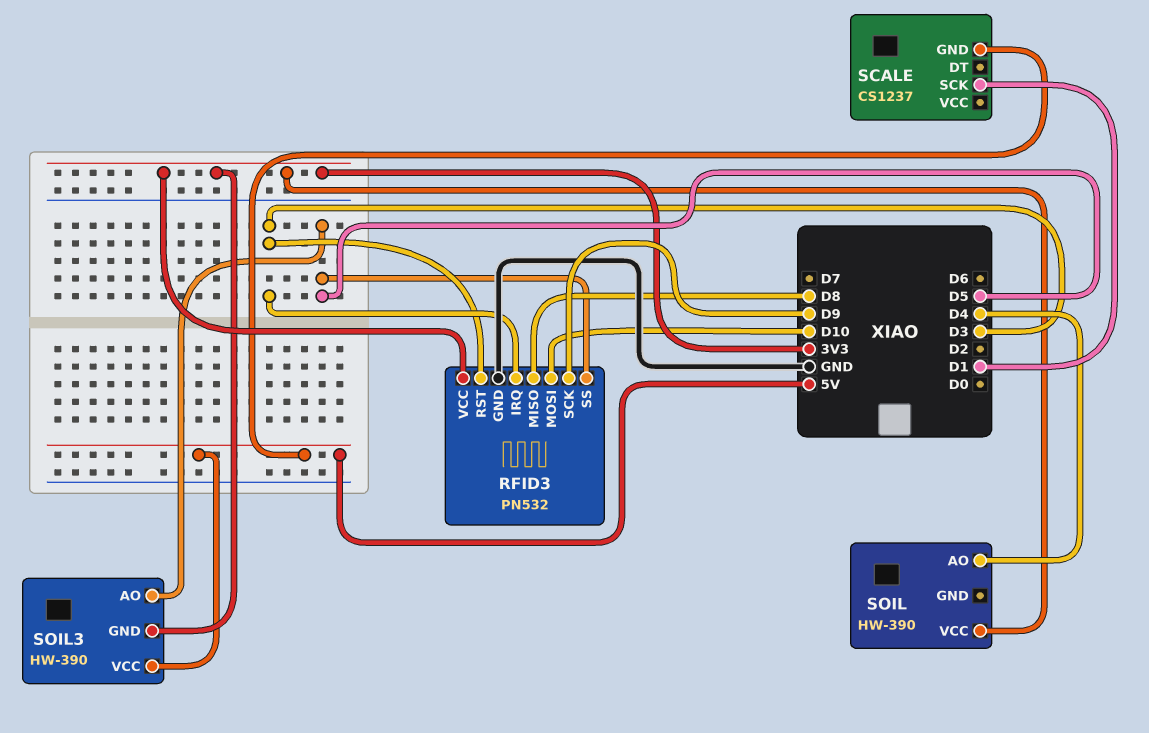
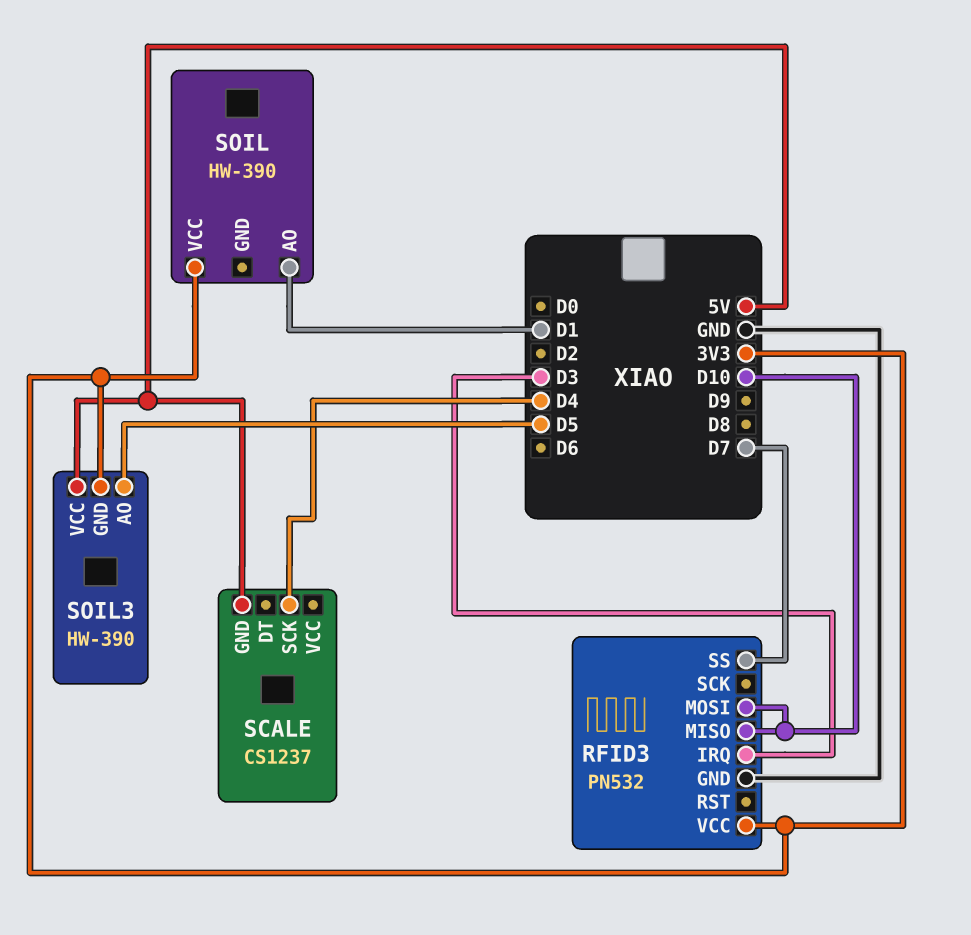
RFID3 pin MISO: D8 -> D10
RFID3 pin RST: D3 -> none
RFID3 pin SCK: D9 -> none
RFID3 pin SS: D5 -> D7
SCALE pin SCK: D1 -> D4
SOIL pin AO: D4 -> D1

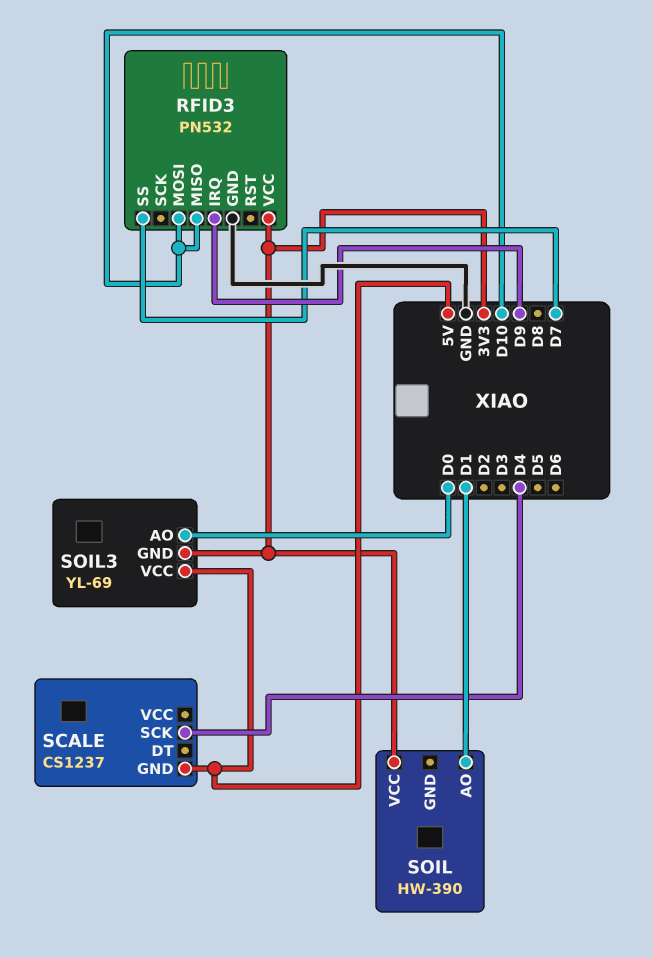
RFID3 pin IRQ: D3 -> D9
SOIL3: HW-390 -> YL-69
SOIL3 pin AO: D5 -> D0

